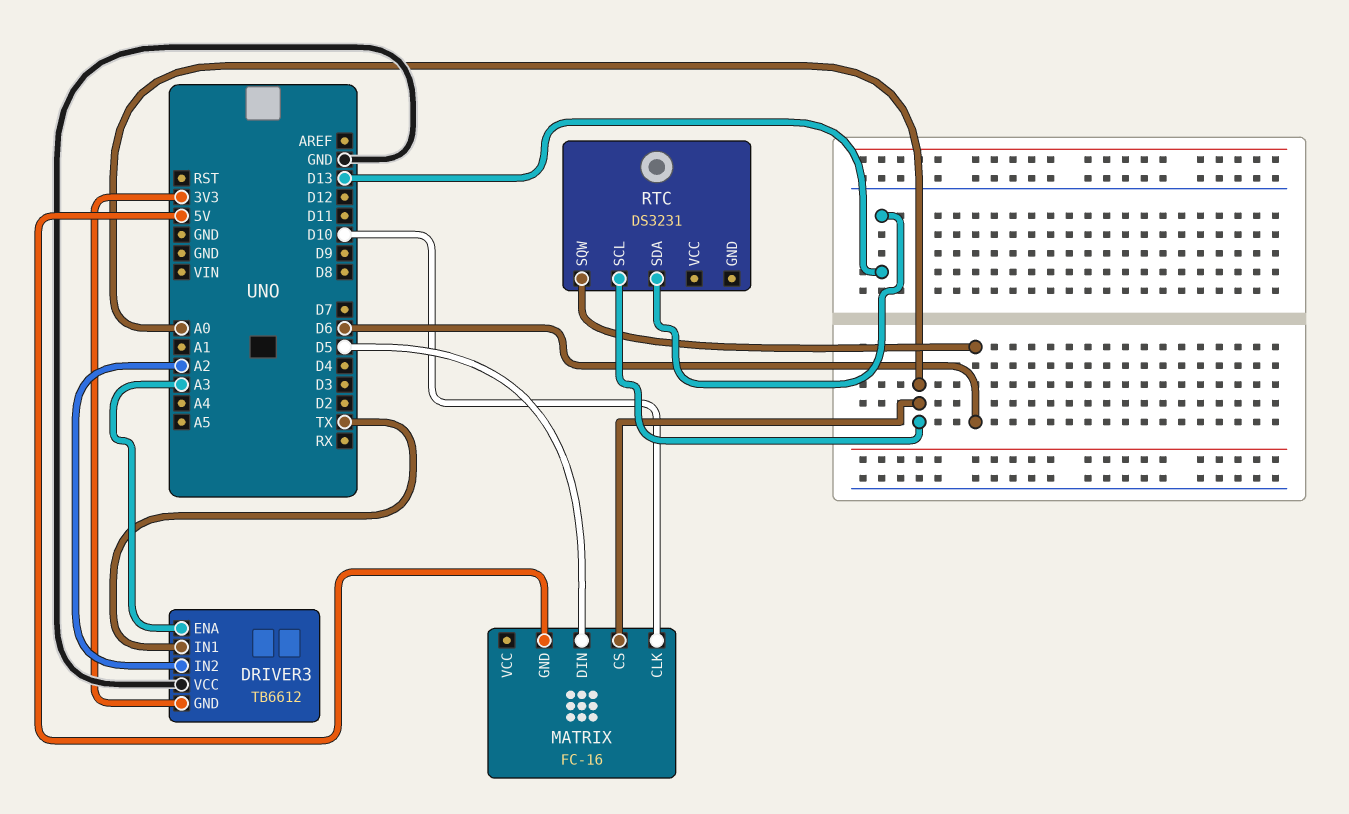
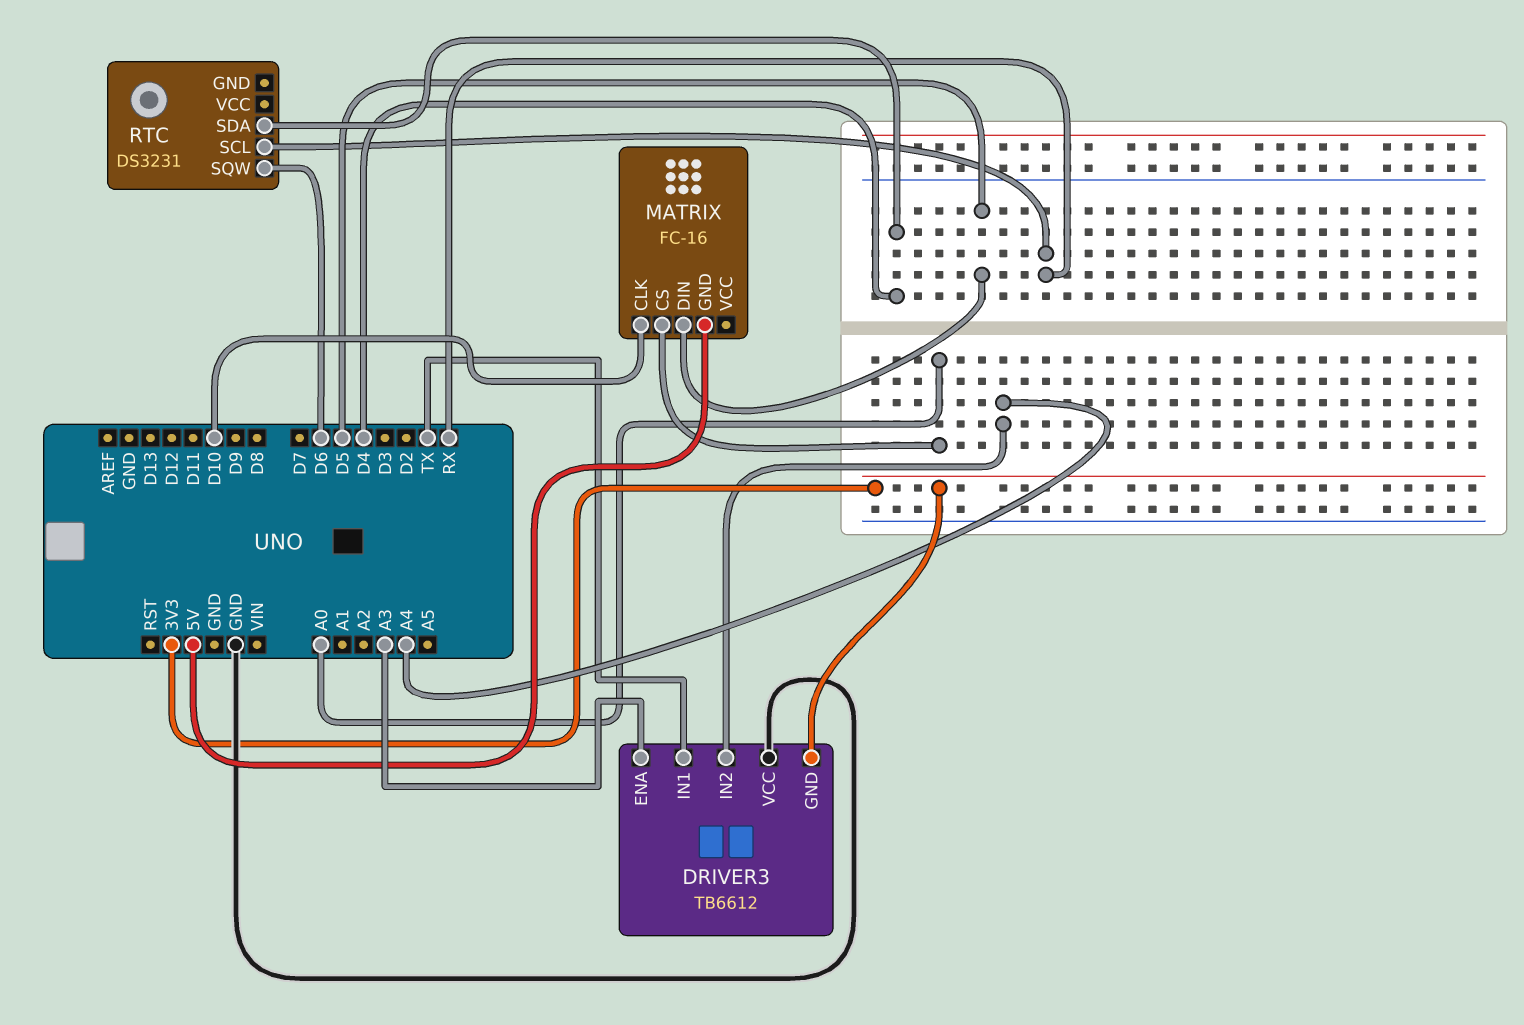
DRIVER3 pin IN2: A2 -> A4
RTC pin SCL: A0 -> RX
RTC pin SDA: D13 -> D4

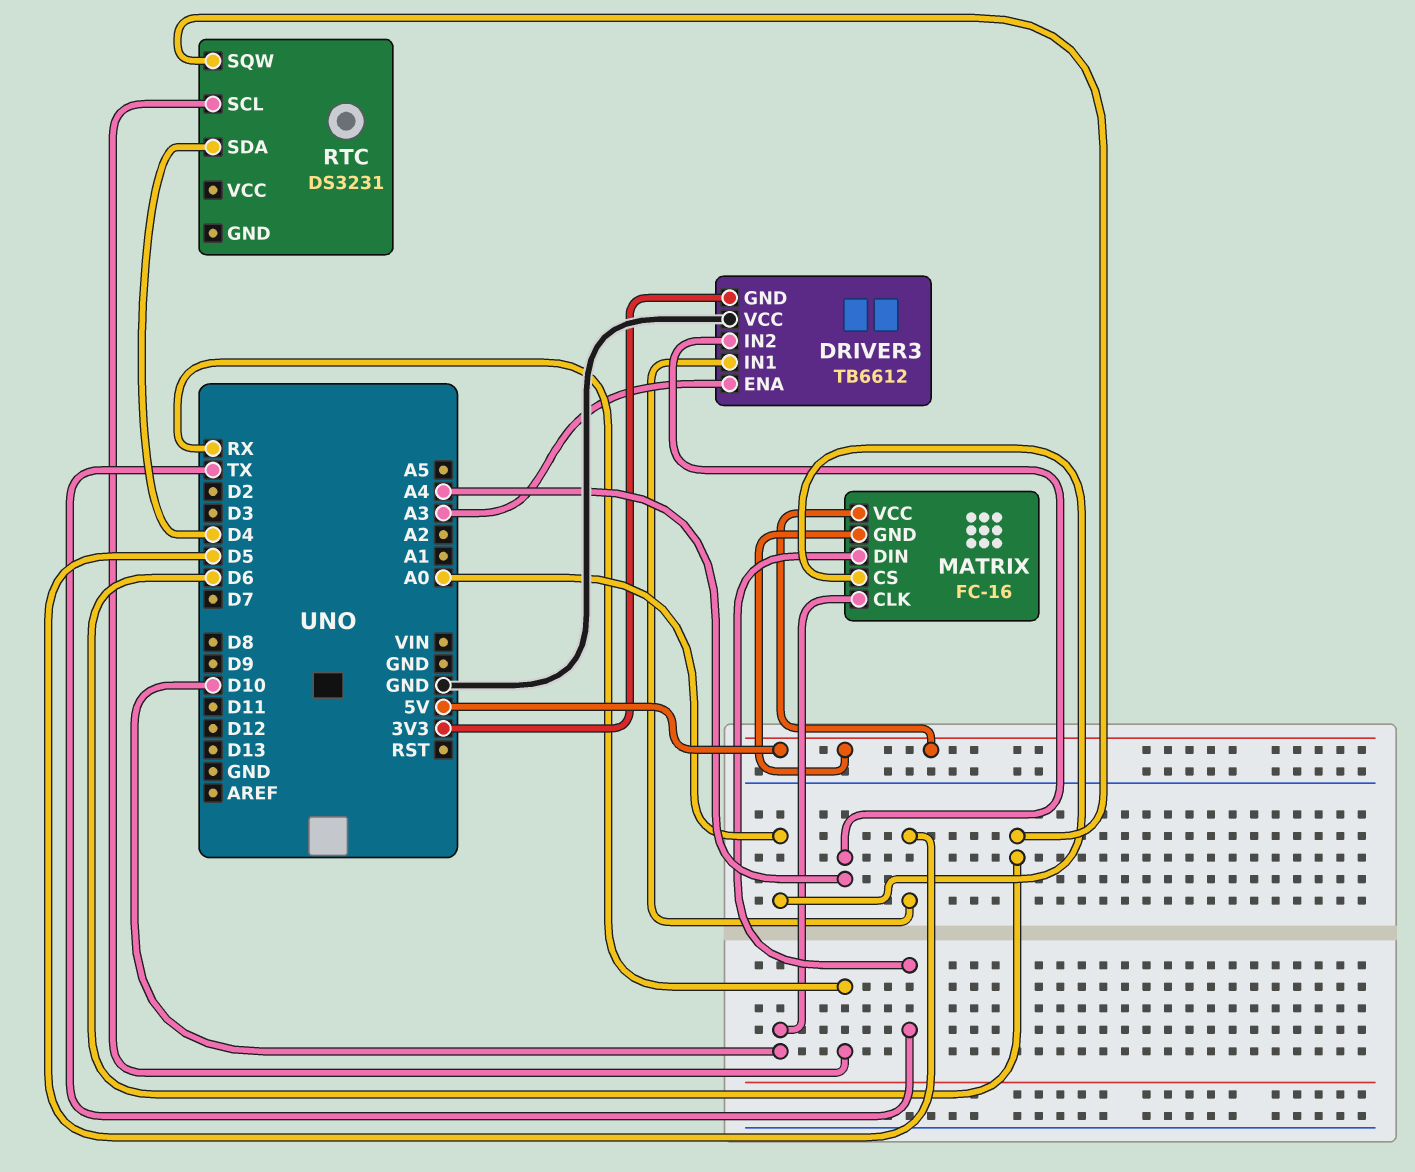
DRIVER3 pin IN1: TX -> D5
MATRIX pin DIN: D5 -> TX
MATRIX pin VCC: none -> 5V

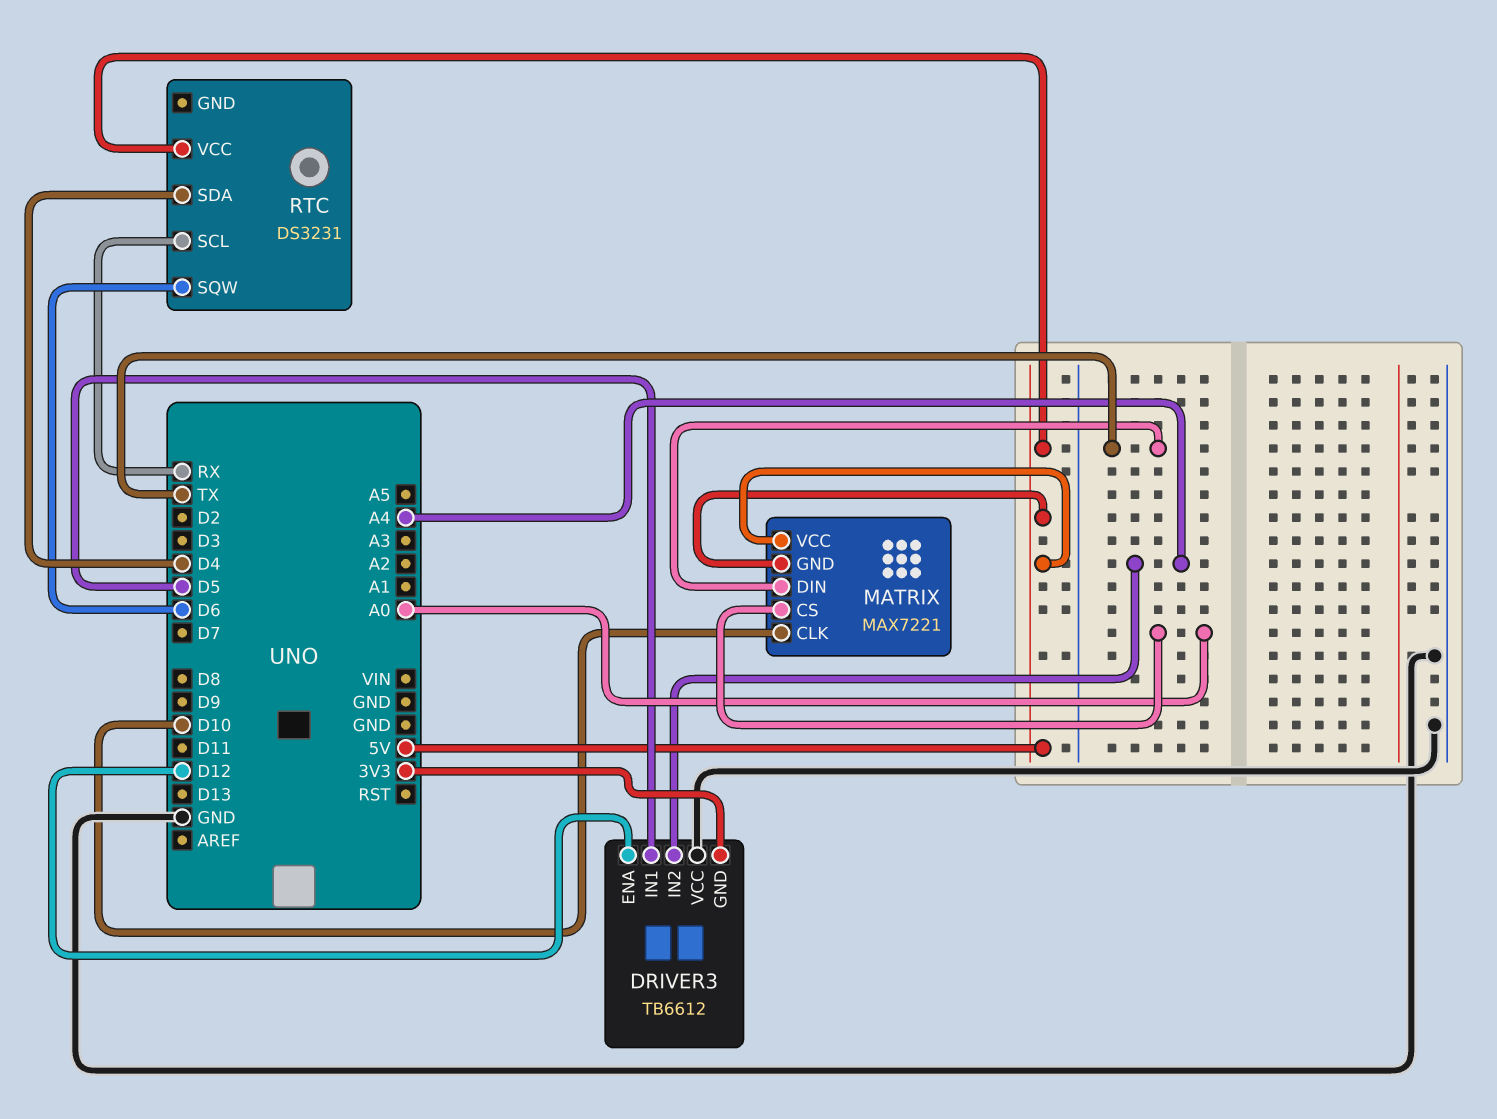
DRIVER3 pin ENA: A3 -> D12
MATRIX: FC-16 -> MAX7221
RTC pin VCC: none -> 5V

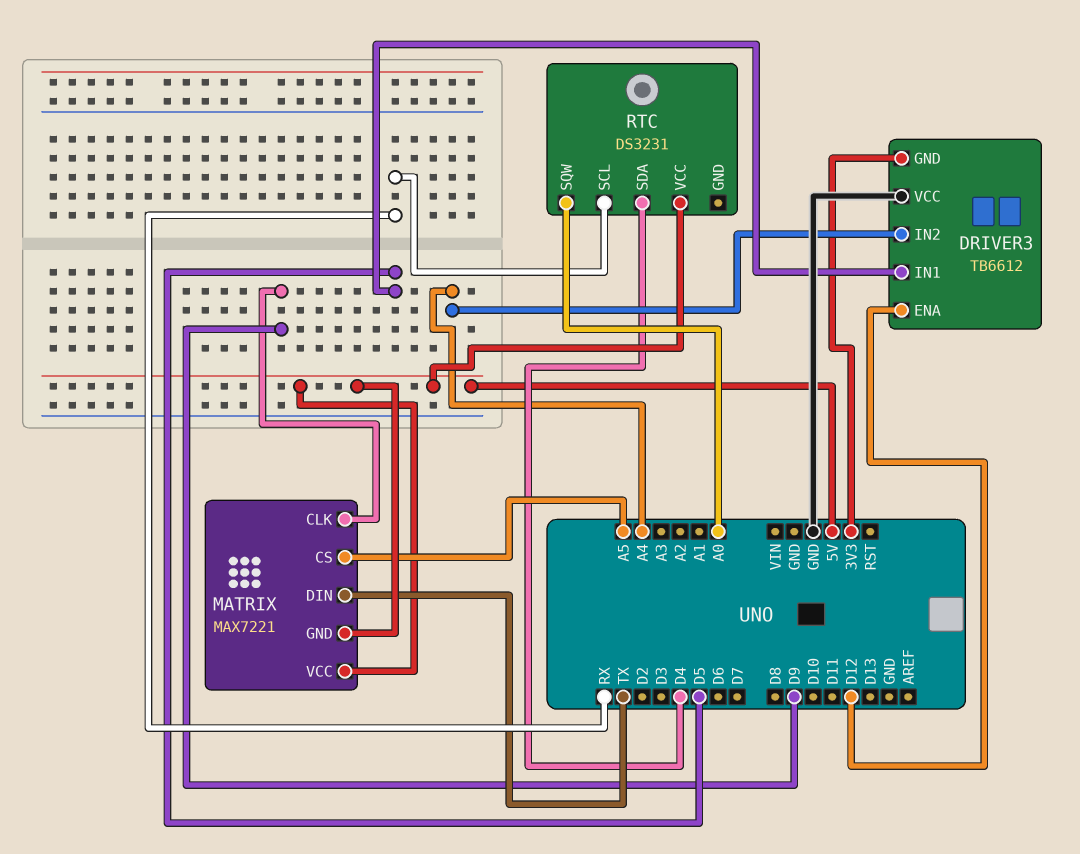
MATRIX pin CLK: D10 -> D9
MATRIX pin CS: A0 -> A5
RTC pin SQW: D6 -> A0

